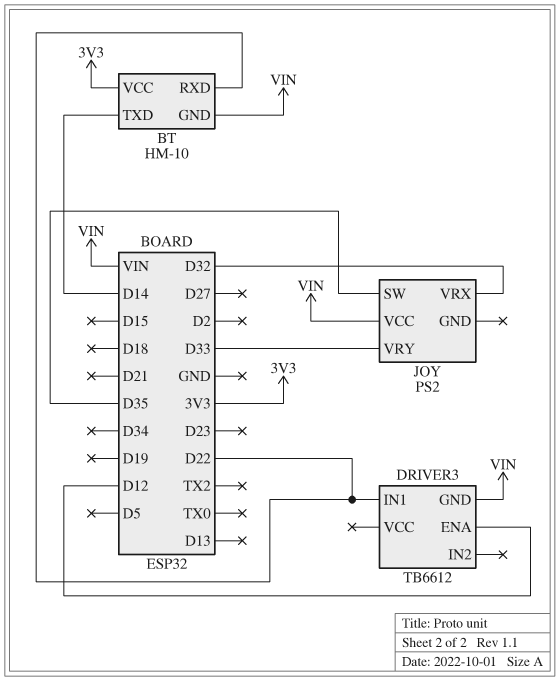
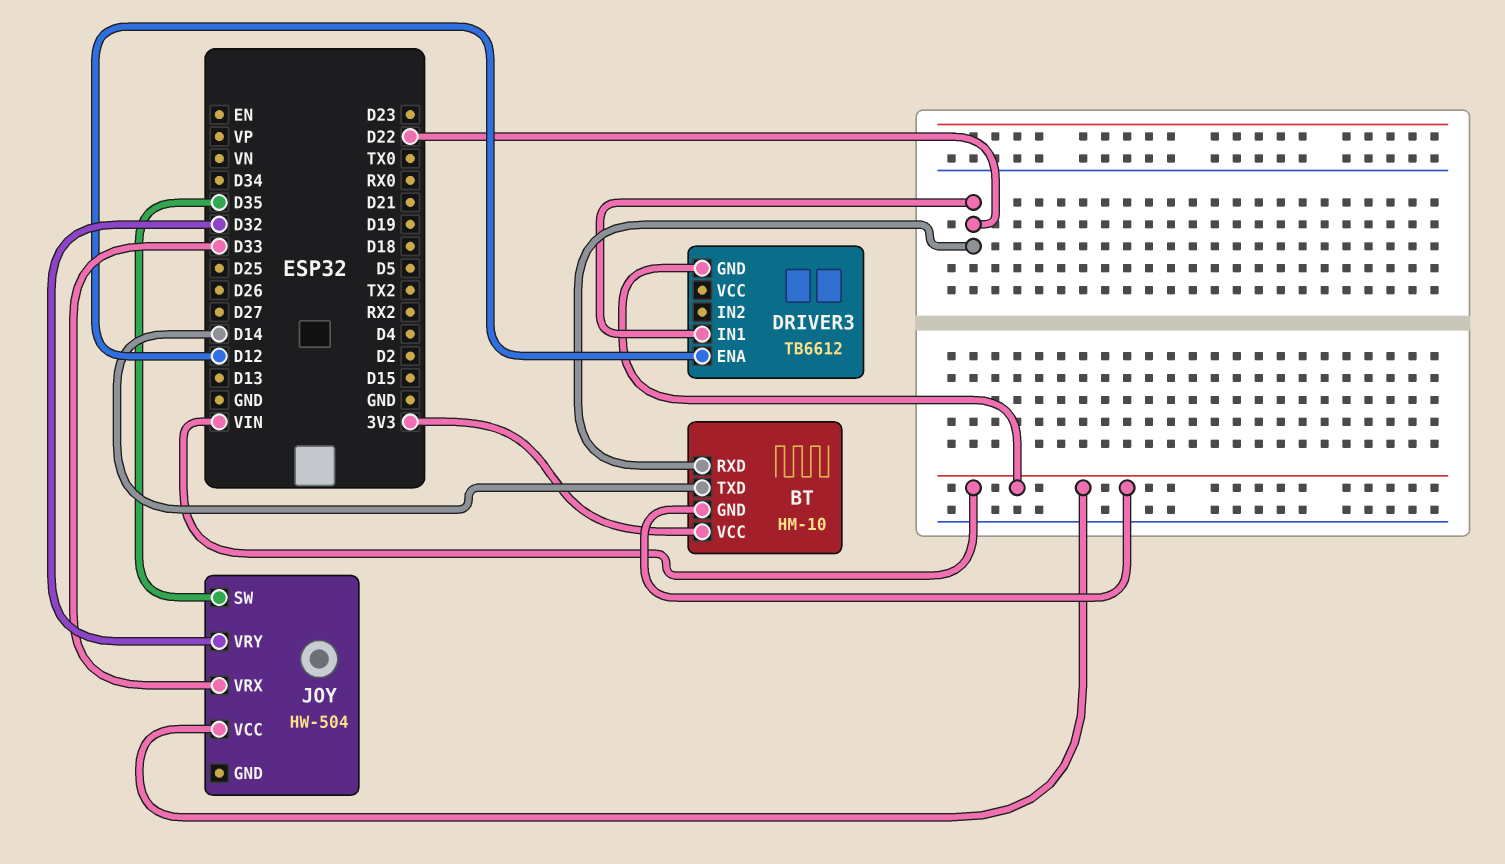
JOY: PS2 -> HW-504
JOY pin VRX: D32 -> D33
JOY pin VRY: D33 -> D32

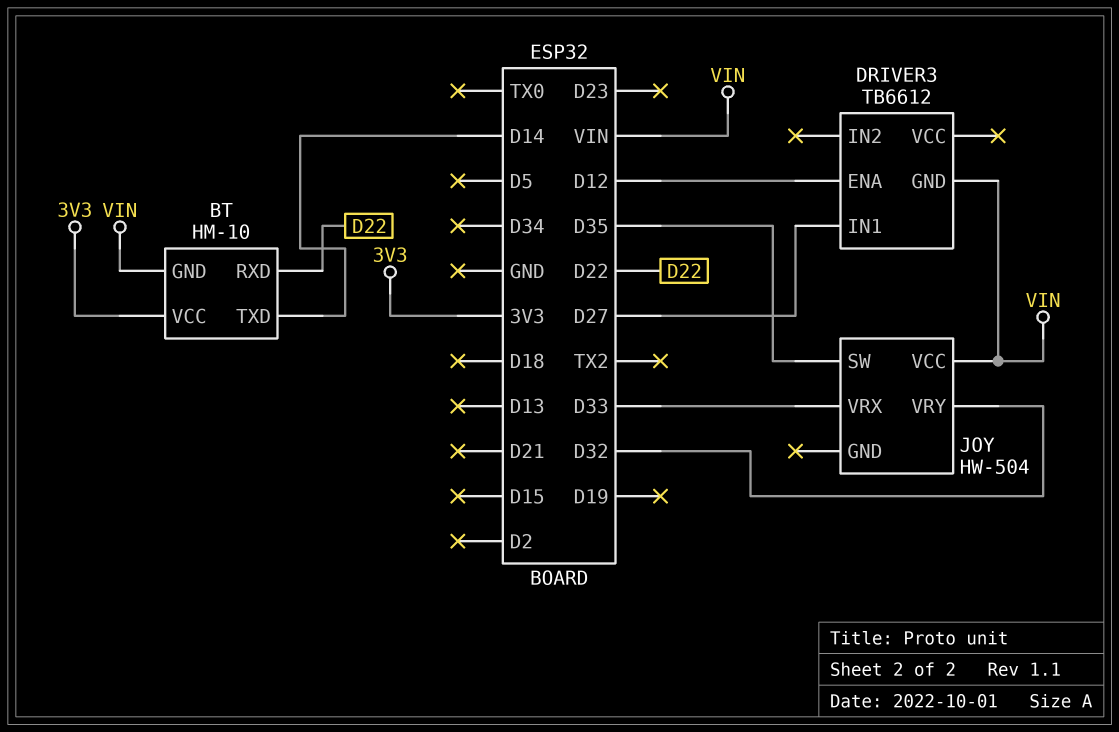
DRIVER3 pin IN1: D22 -> D27

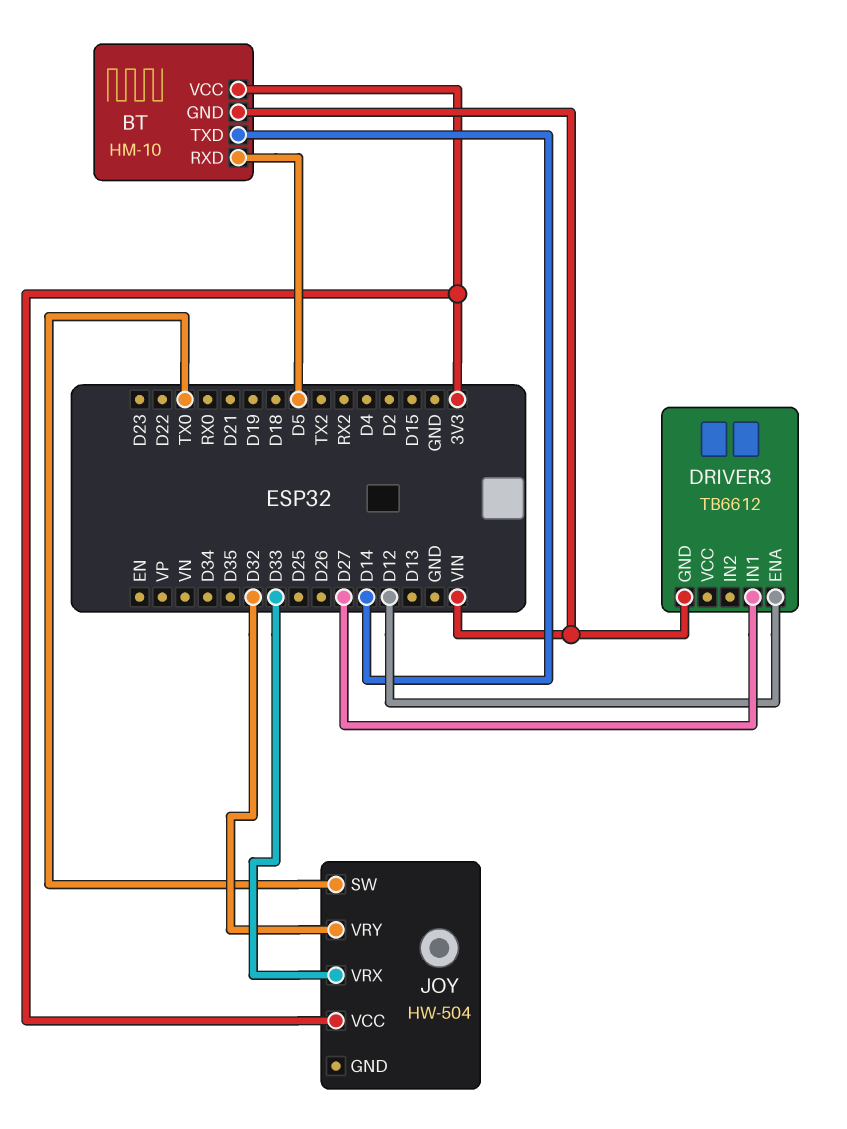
BT pin RXD: D22 -> D5
JOY pin SW: D35 -> TX0
JOY pin VCC: VIN -> 3V3

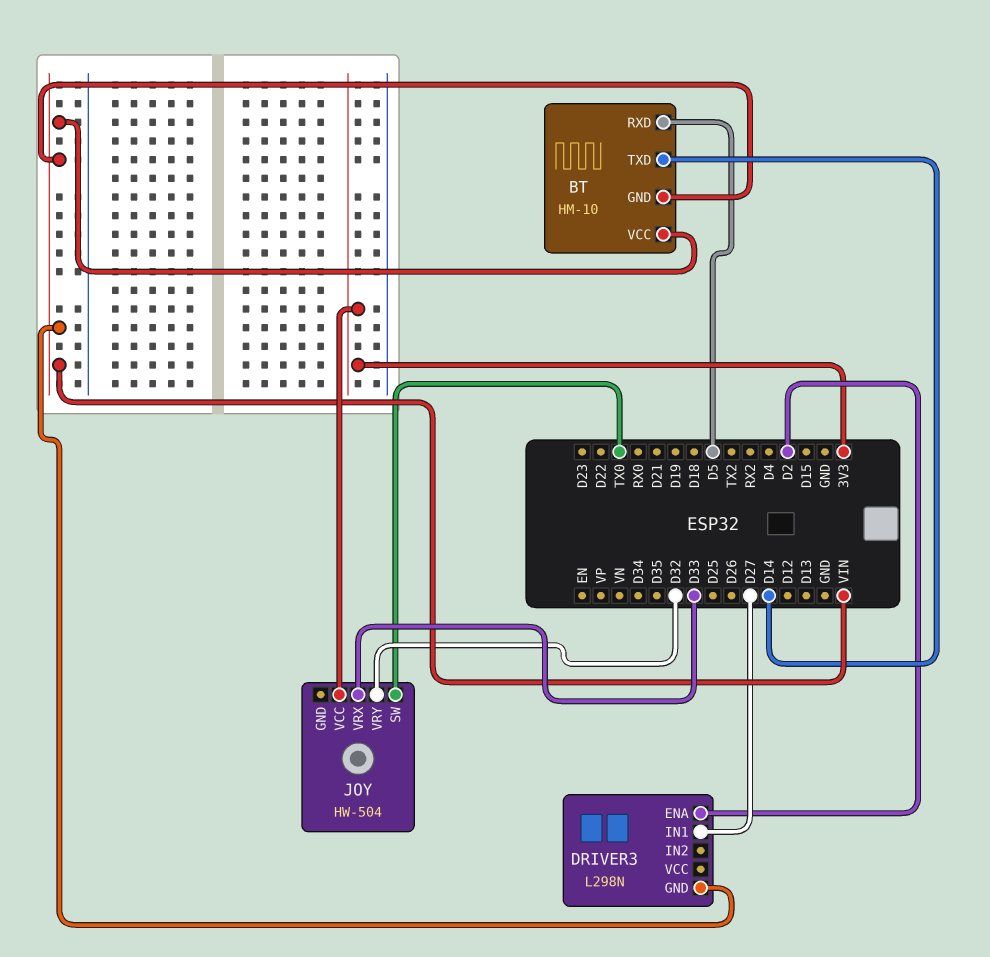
BT pin VCC: 3V3 -> VIN
DRIVER3: TB6612 -> L298N
DRIVER3 pin ENA: D12 -> D2

